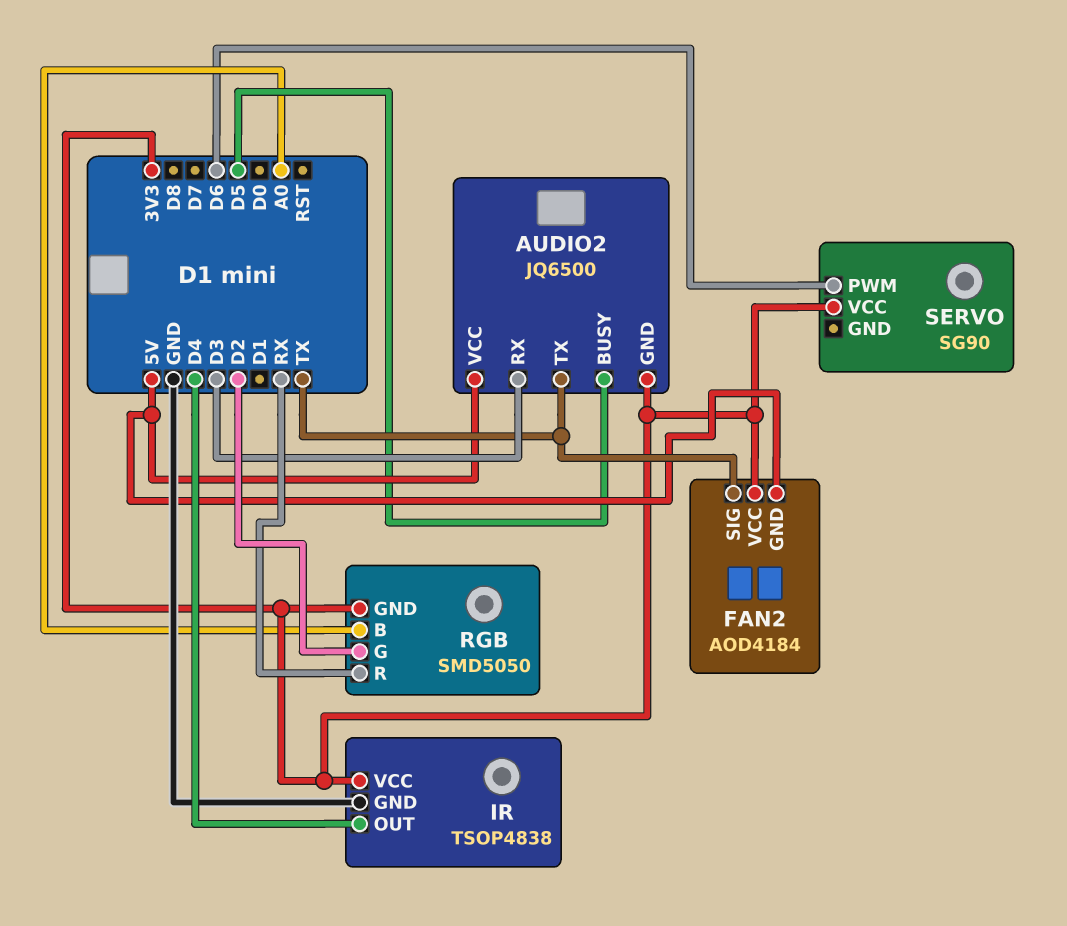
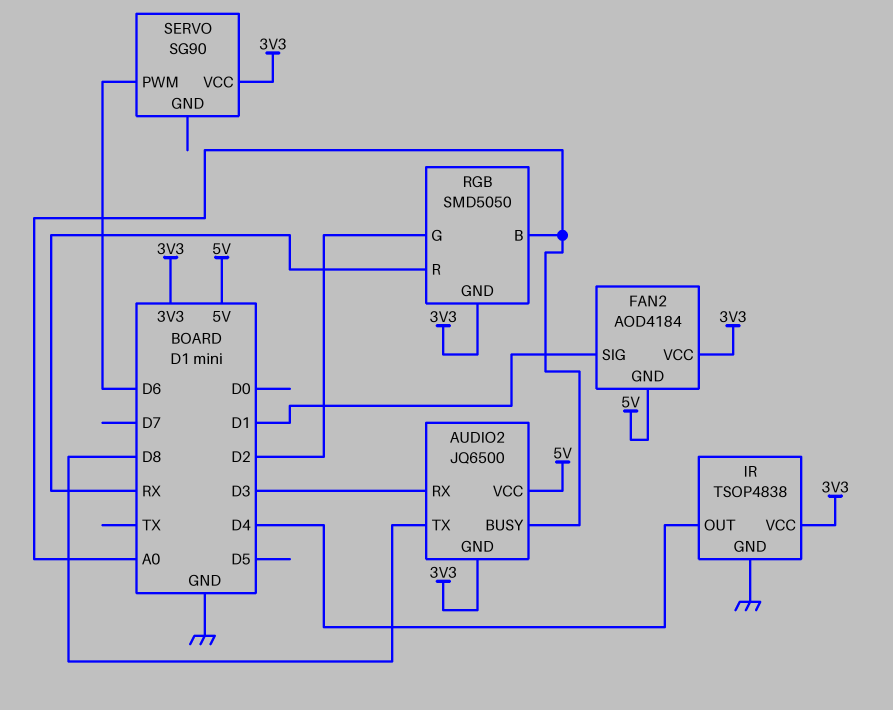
AUDIO2 pin BUSY: D5 -> A0
AUDIO2 pin TX: TX -> D8
FAN2 pin SIG: TX -> D1

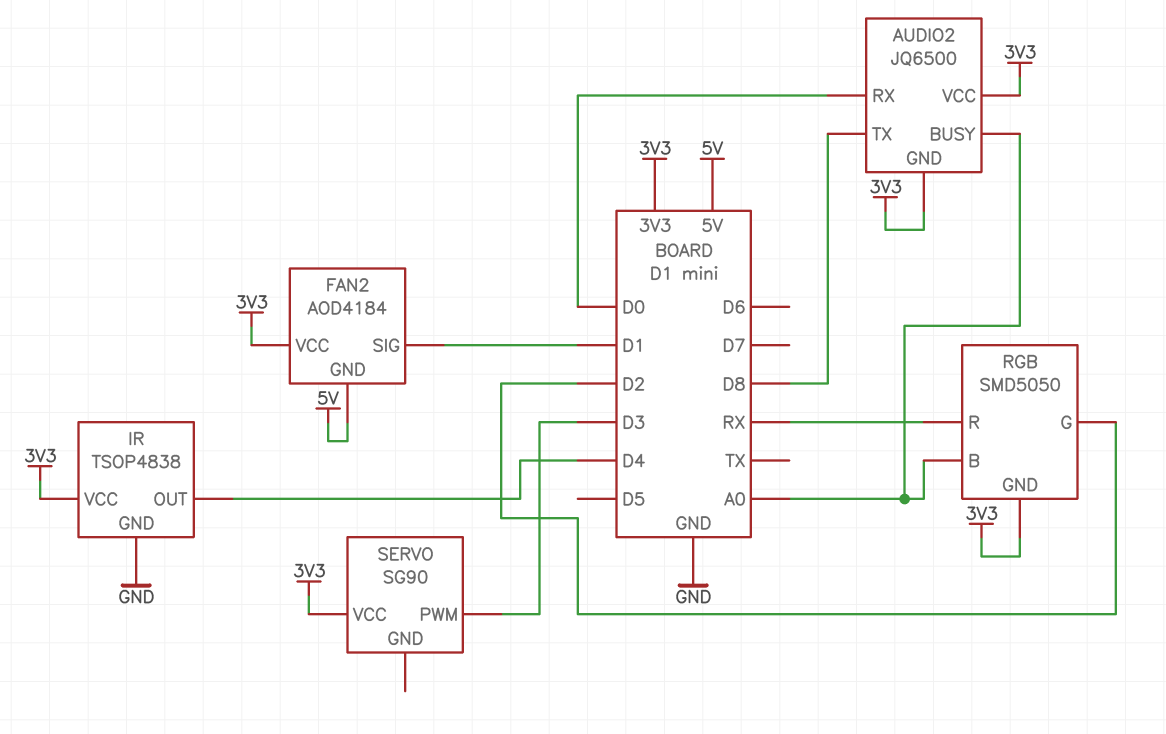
AUDIO2 pin RX: D3 -> D0
AUDIO2 pin VCC: 5V -> 3V3
SERVO pin PWM: D6 -> D3

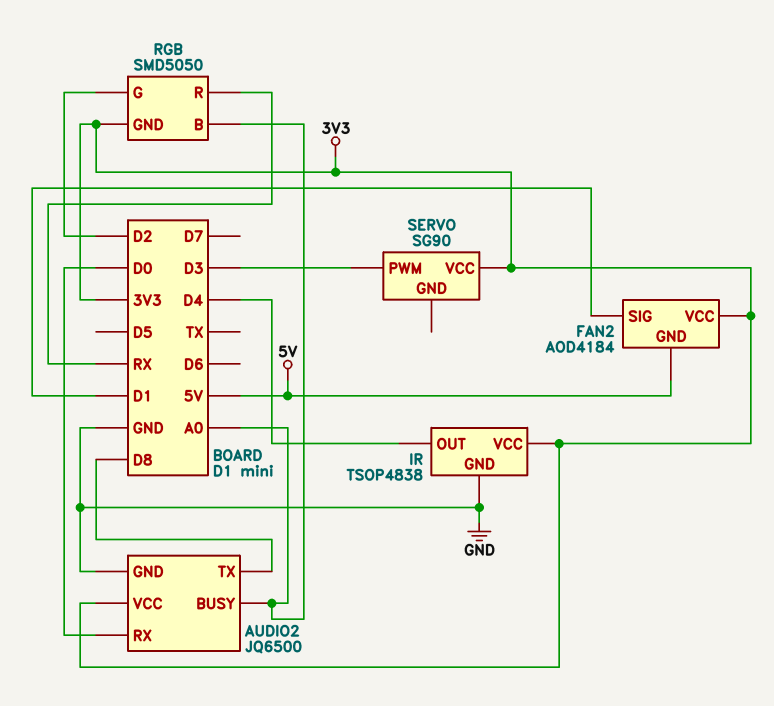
AUDIO2 pin GND: 3V3 -> GND

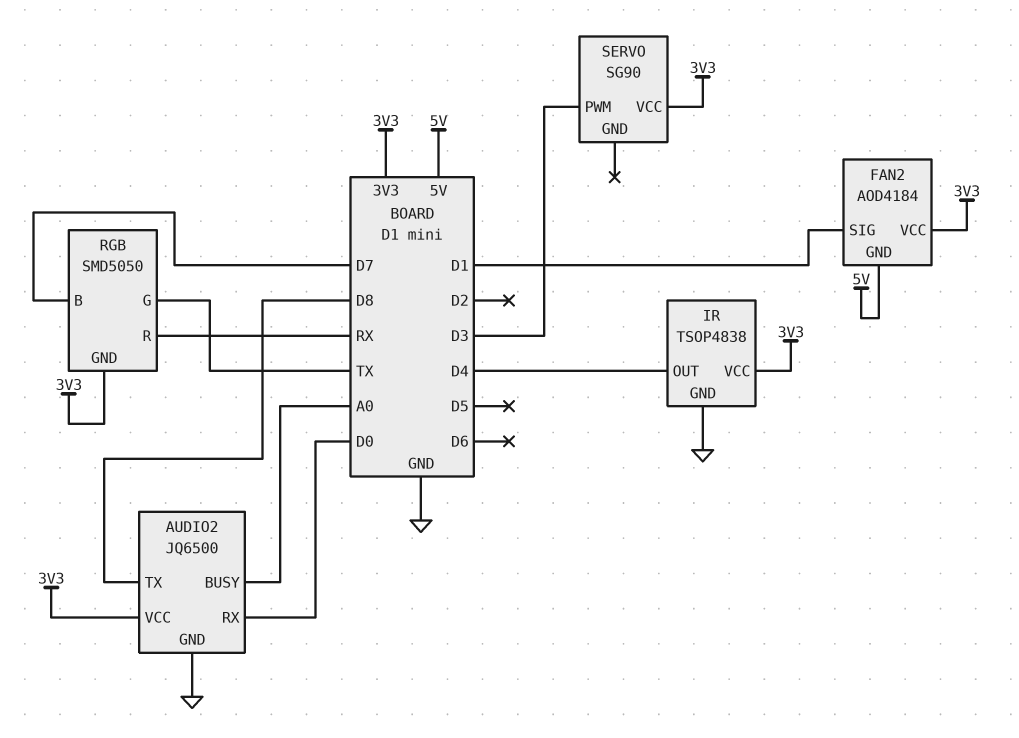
RGB pin B: A0 -> D7
RGB pin G: D2 -> TX

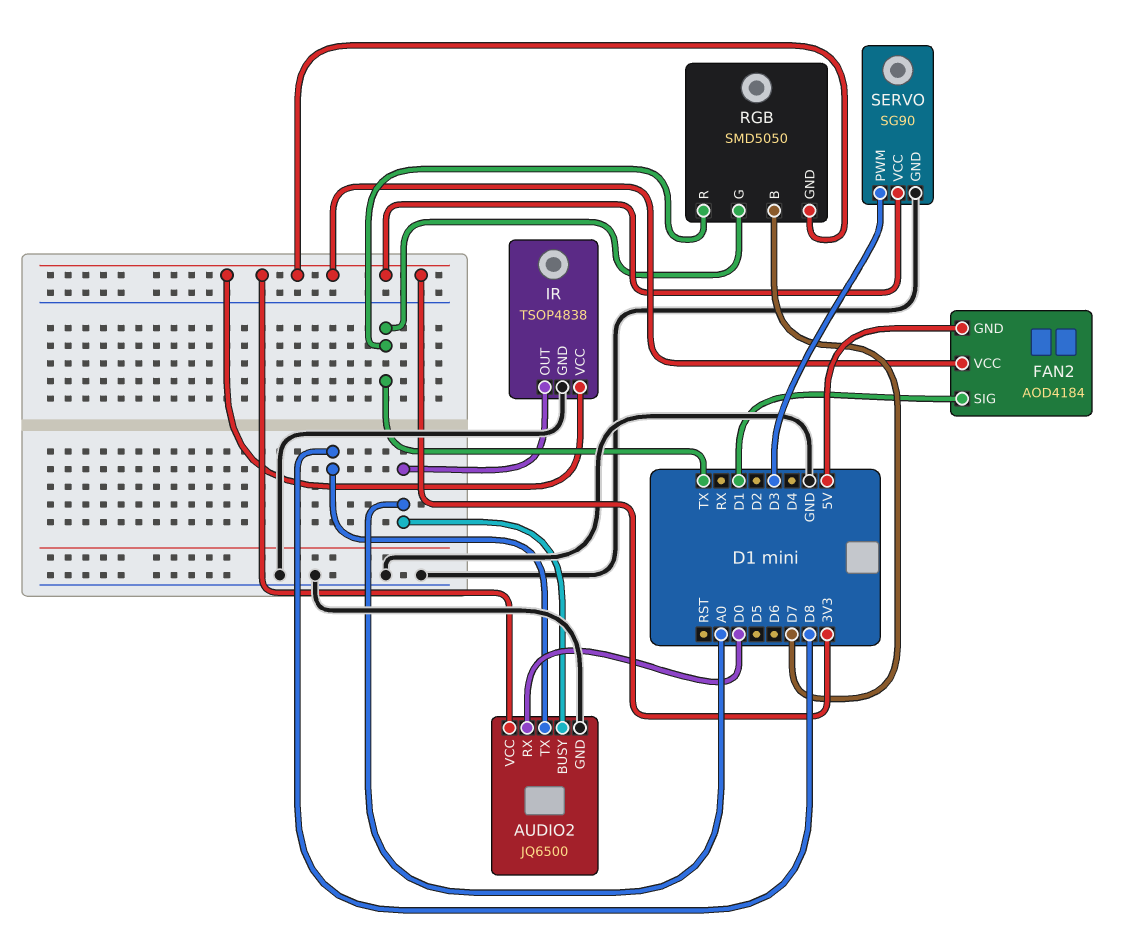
IR pin OUT: D4 -> A0
RGB pin R: RX -> TX
SERVO pin GND: none -> GND

